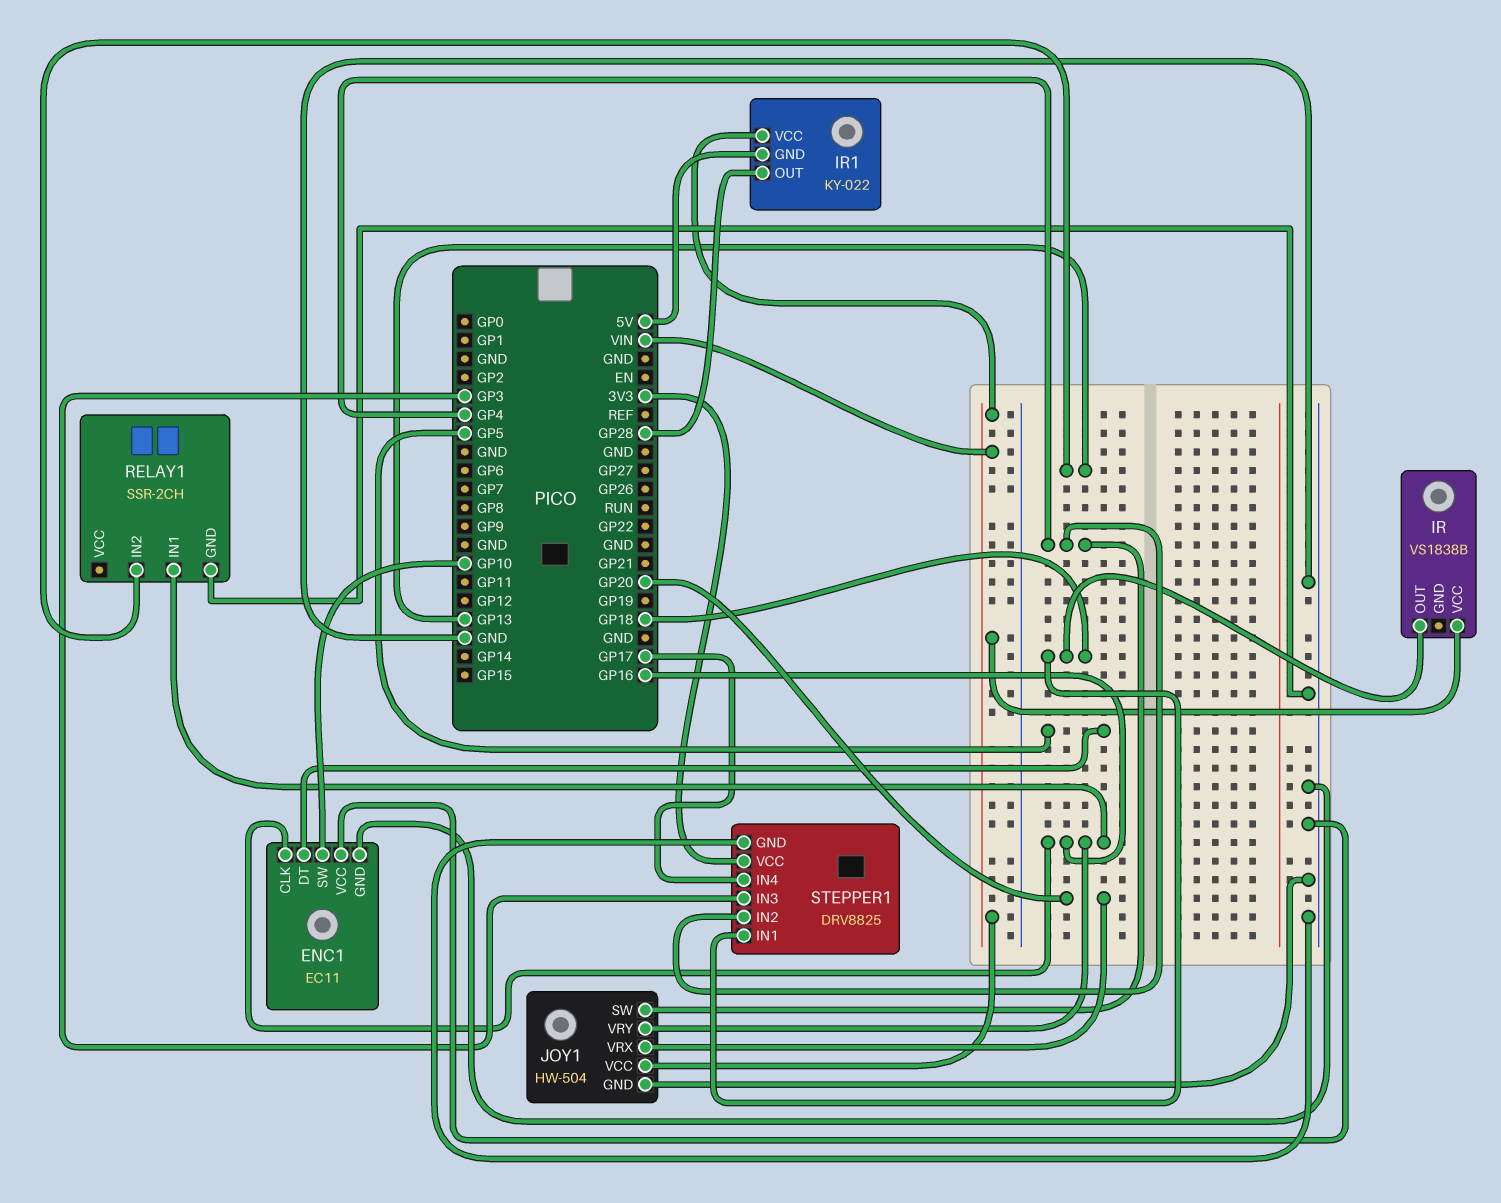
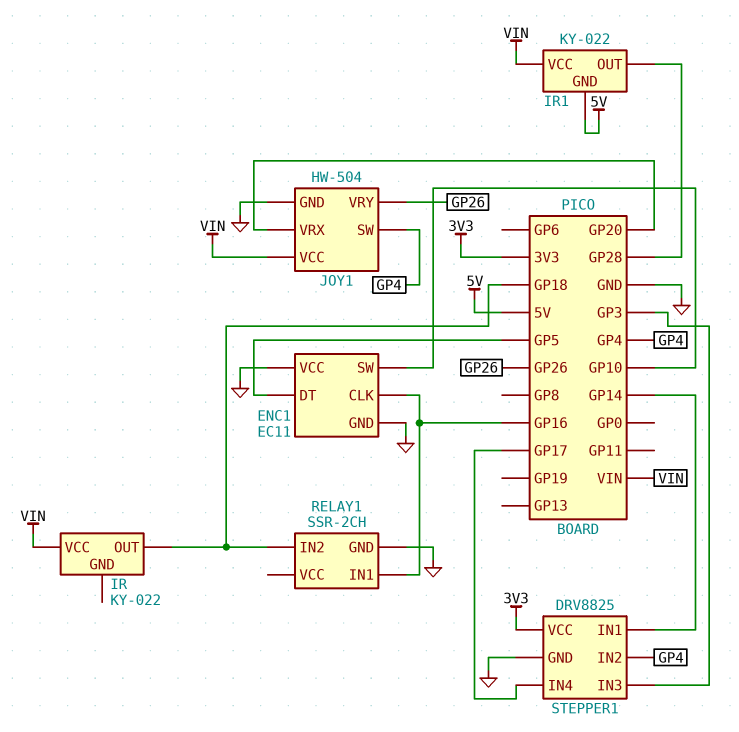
IR: VS1838B -> KY-022
JOY1 pin VRY: GP16 -> GP26
RELAY1 pin IN2: GP13 -> GP18
STEPPER1 pin IN1: GP18 -> GP14

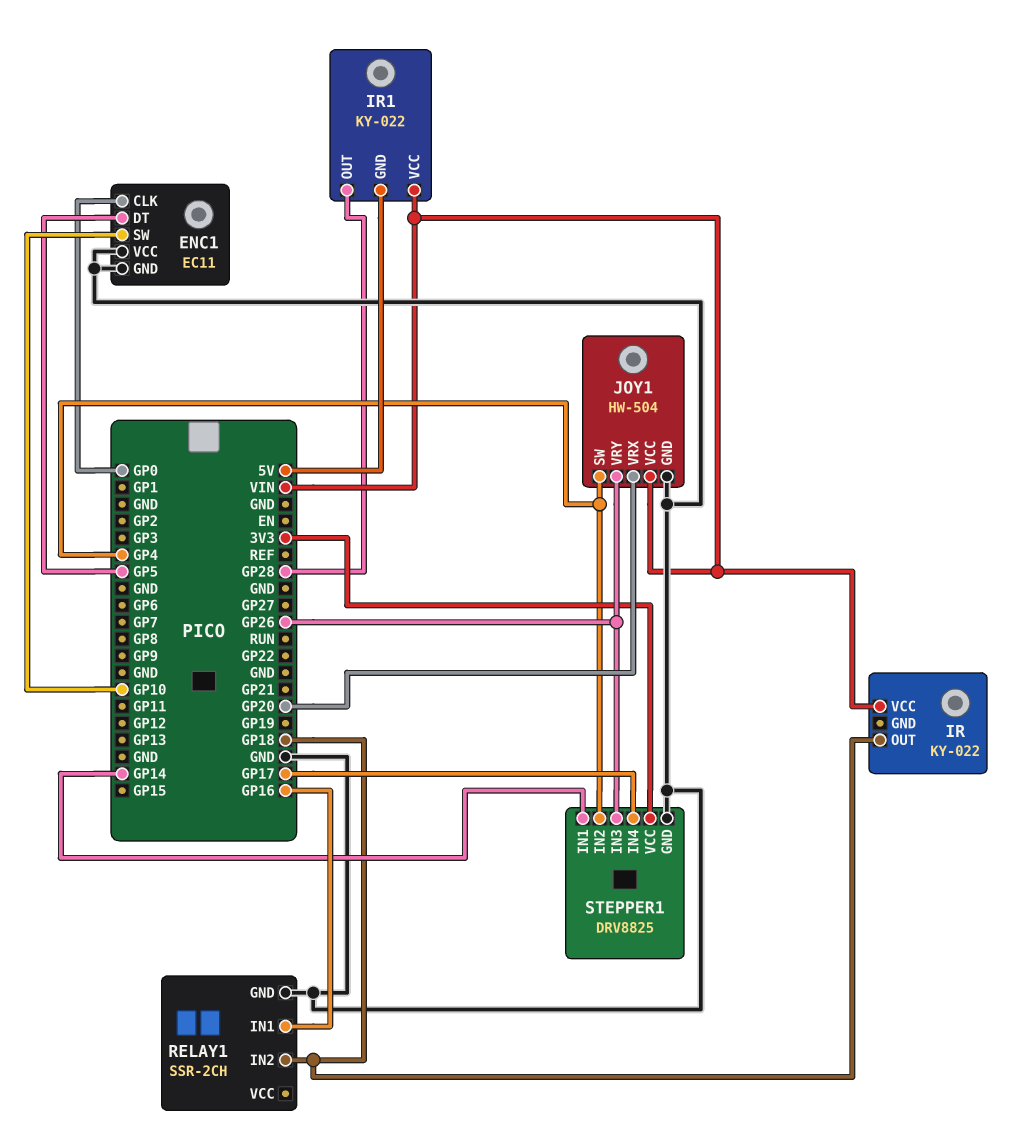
ENC1 pin CLK: GP16 -> GP0
STEPPER1 pin IN3: GP3 -> GP26

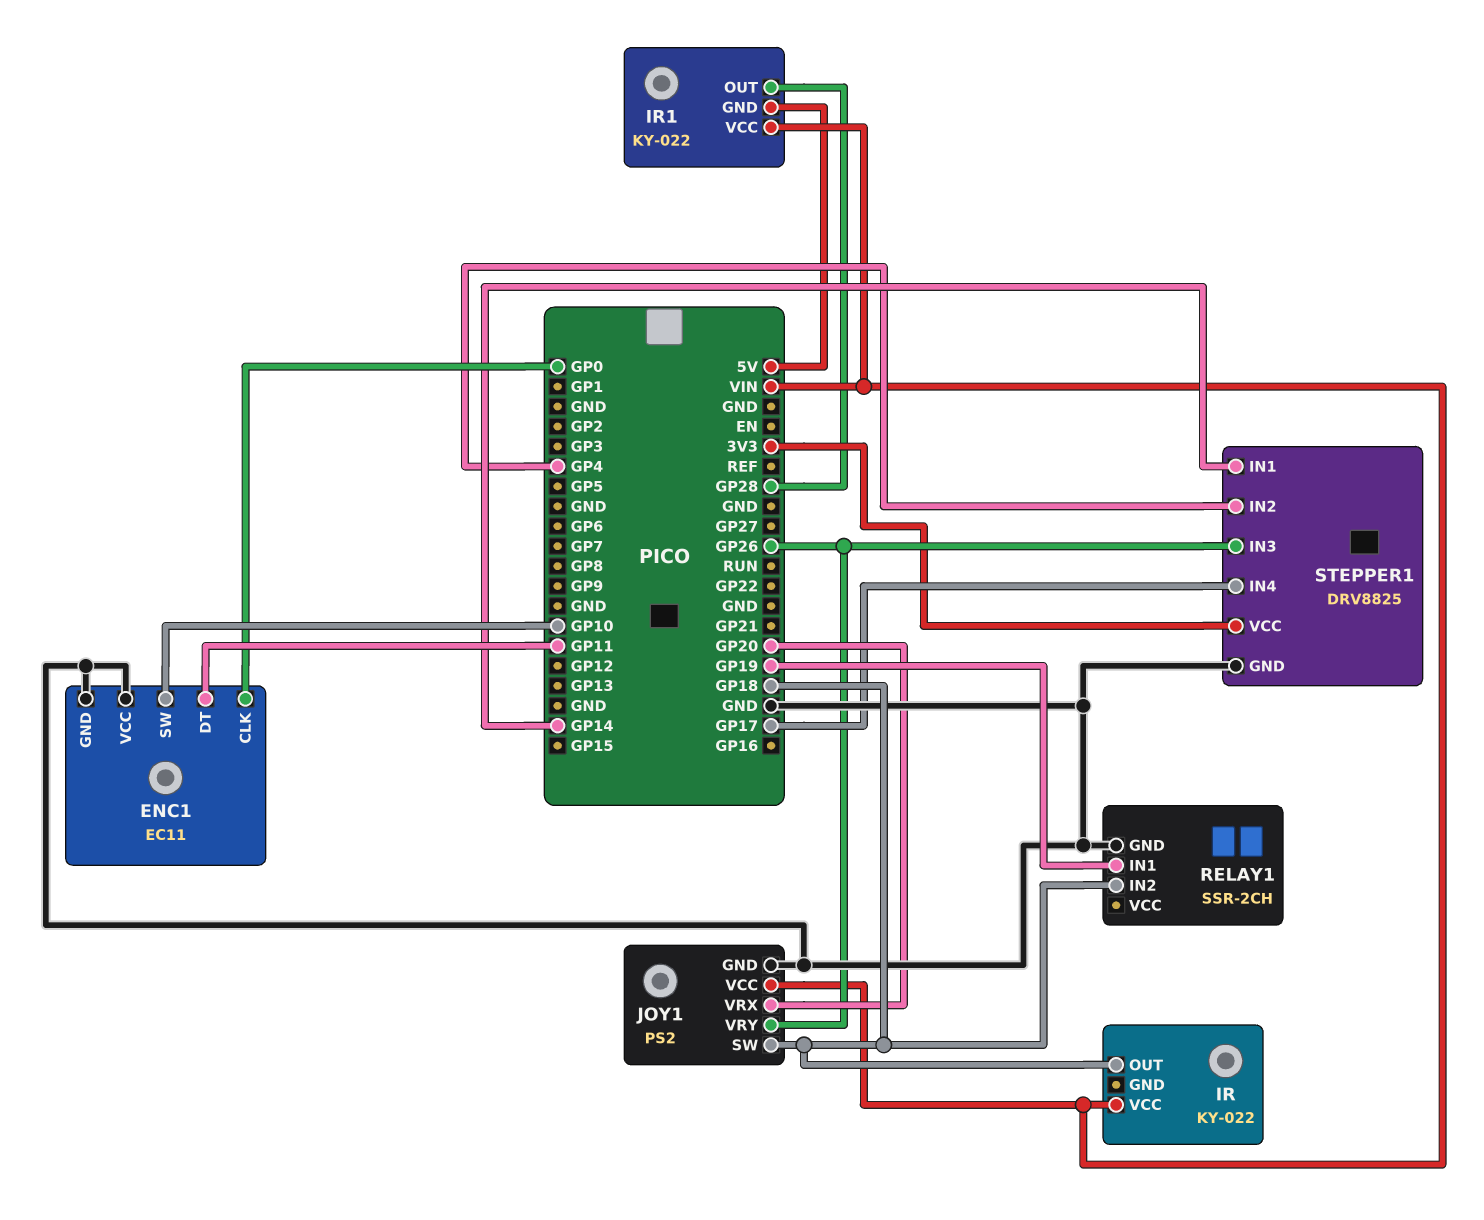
ENC1 pin DT: GP5 -> GP11
JOY1: HW-504 -> PS2
JOY1 pin SW: GP4 -> GP18
RELAY1 pin IN1: GP16 -> GP19

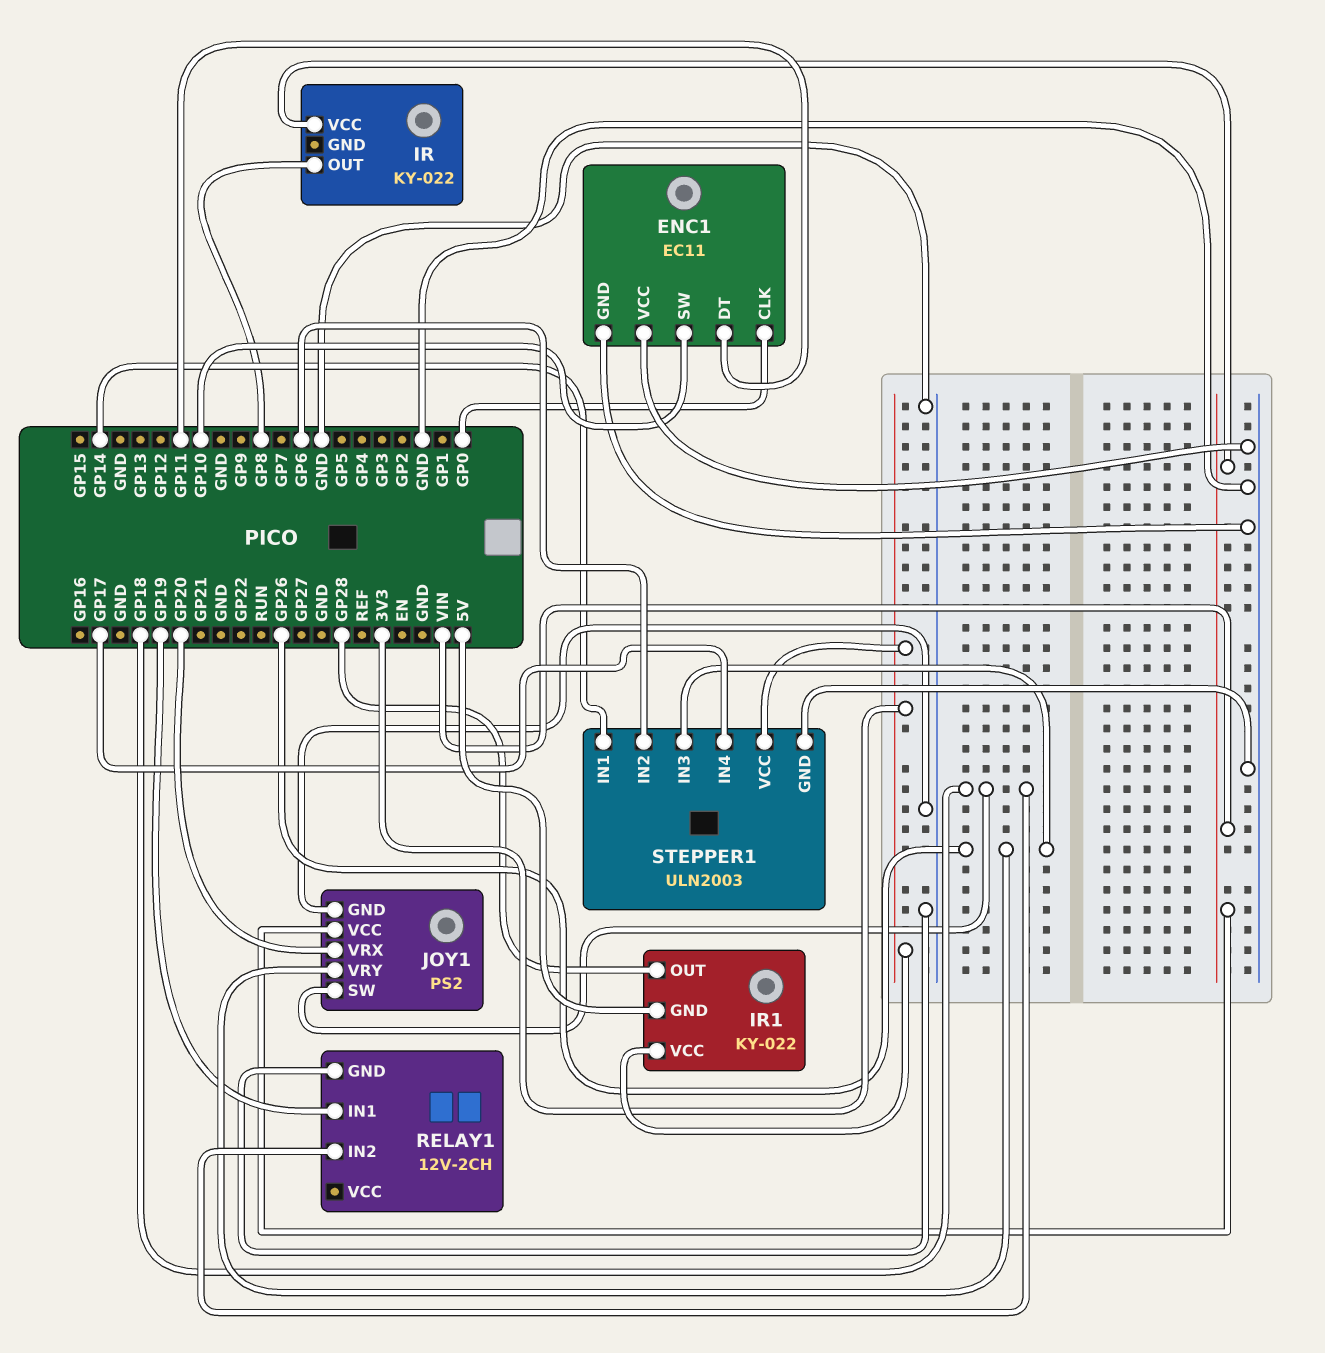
IR pin OUT: GP18 -> GP8
IR1 pin VCC: VIN -> 3V3
RELAY1: SSR-2CH -> 12V-2CH
STEPPER1: DRV8825 -> ULN2003
STEPPER1 pin IN2: GP4 -> GP6

